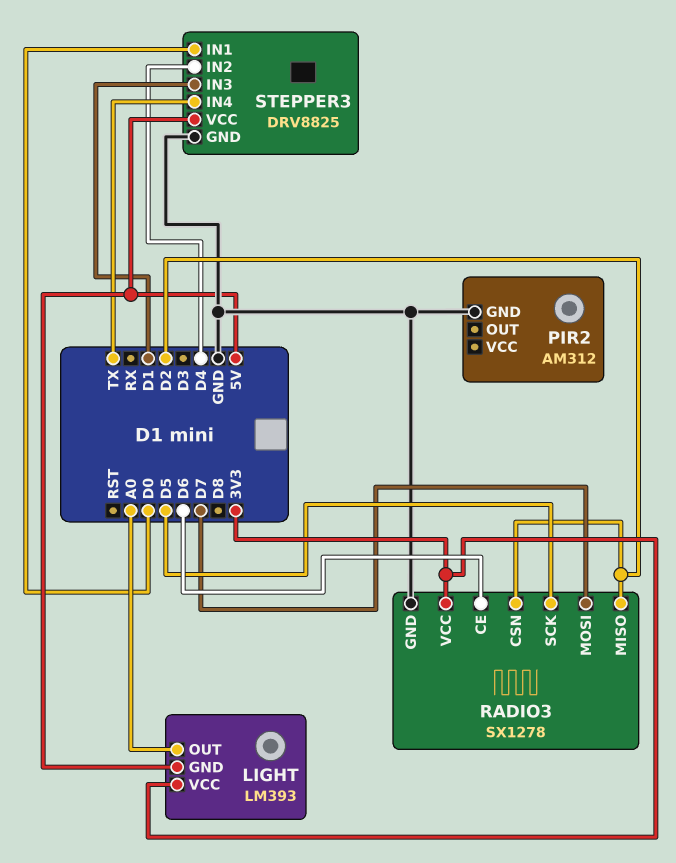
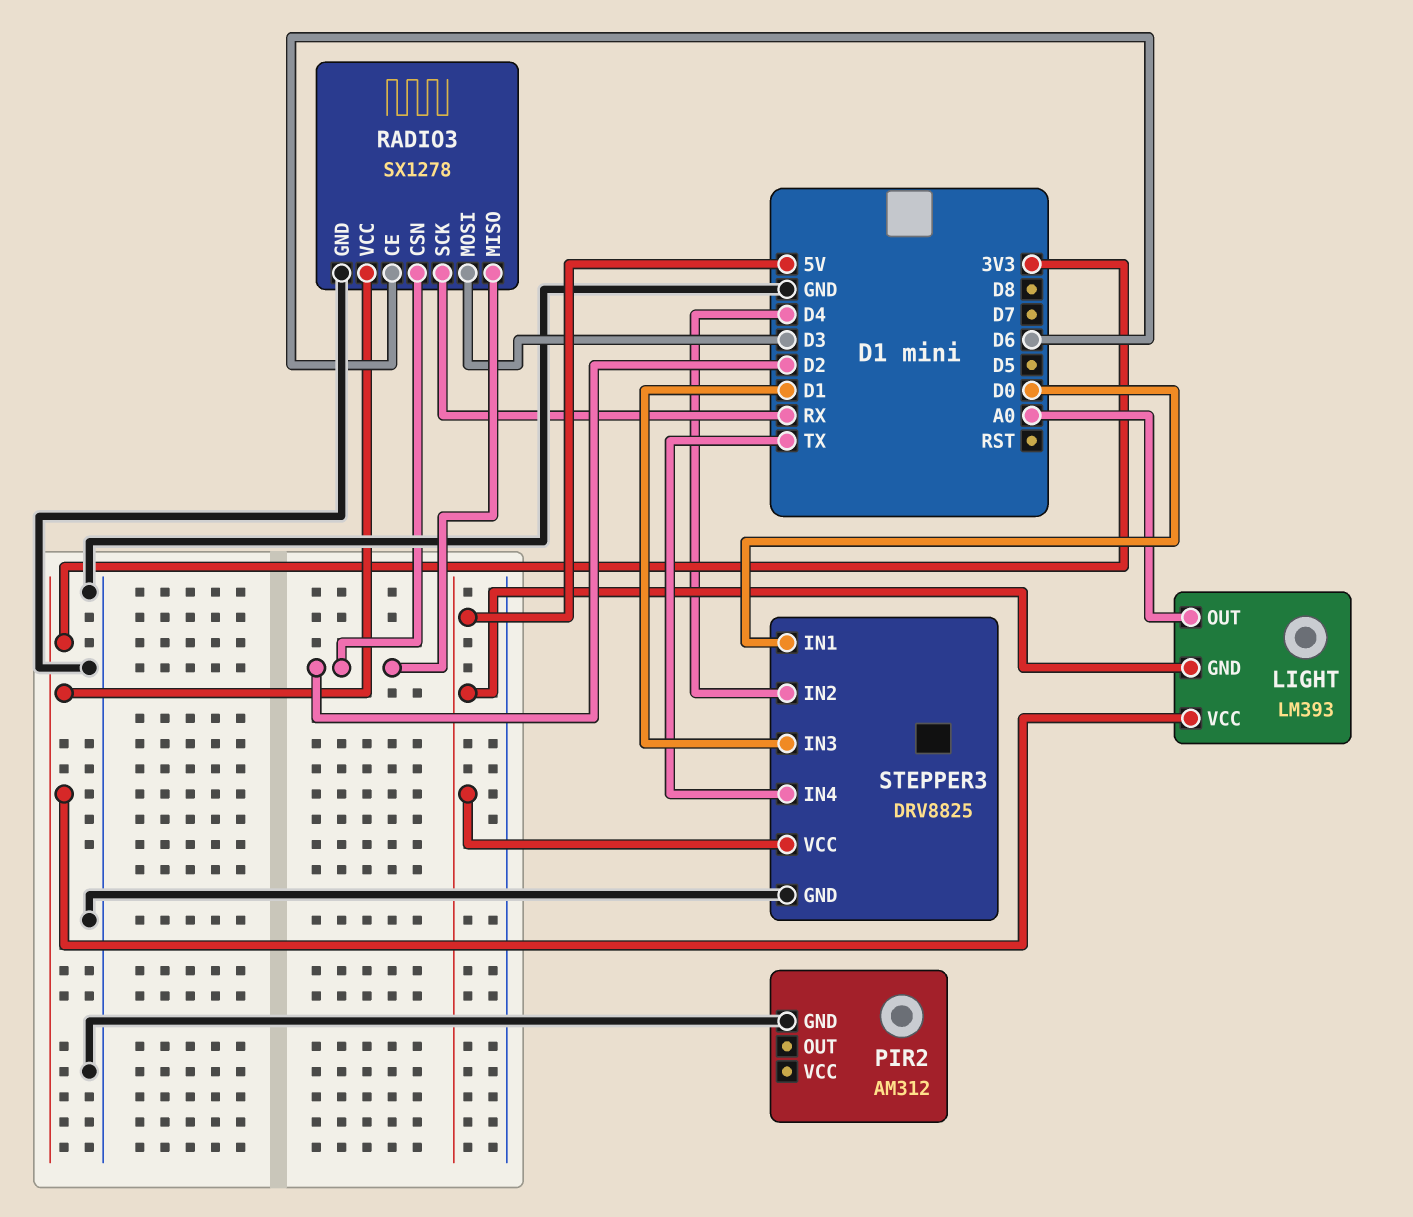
RADIO3 pin MOSI: D7 -> D3
RADIO3 pin SCK: D5 -> RX

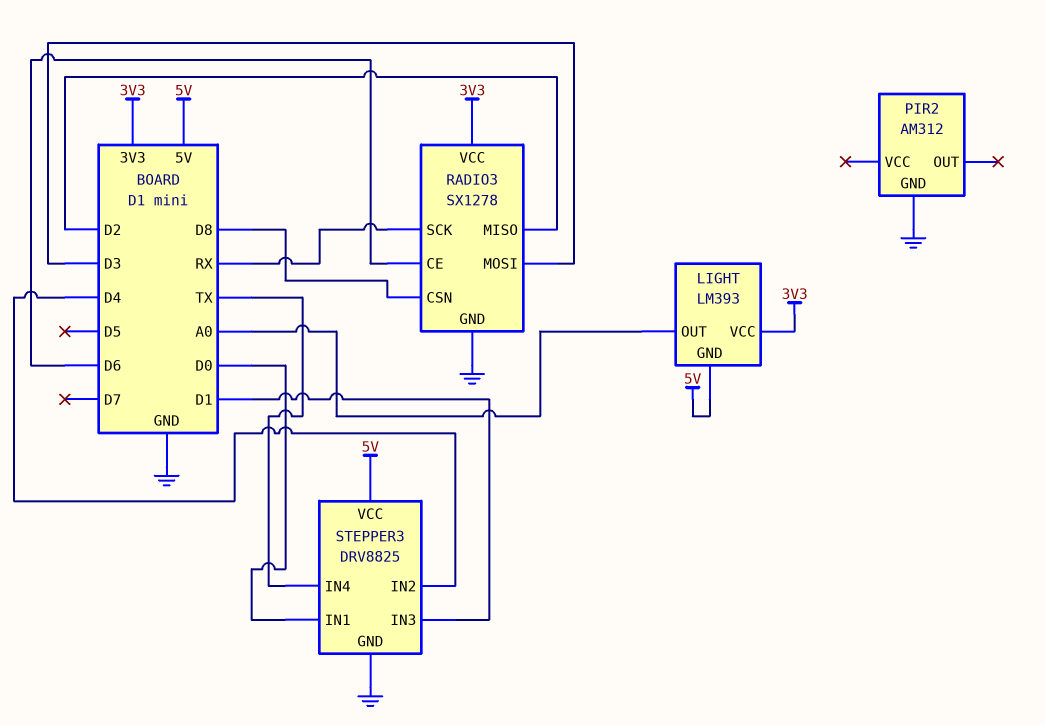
RADIO3 pin CSN: D2 -> D8

